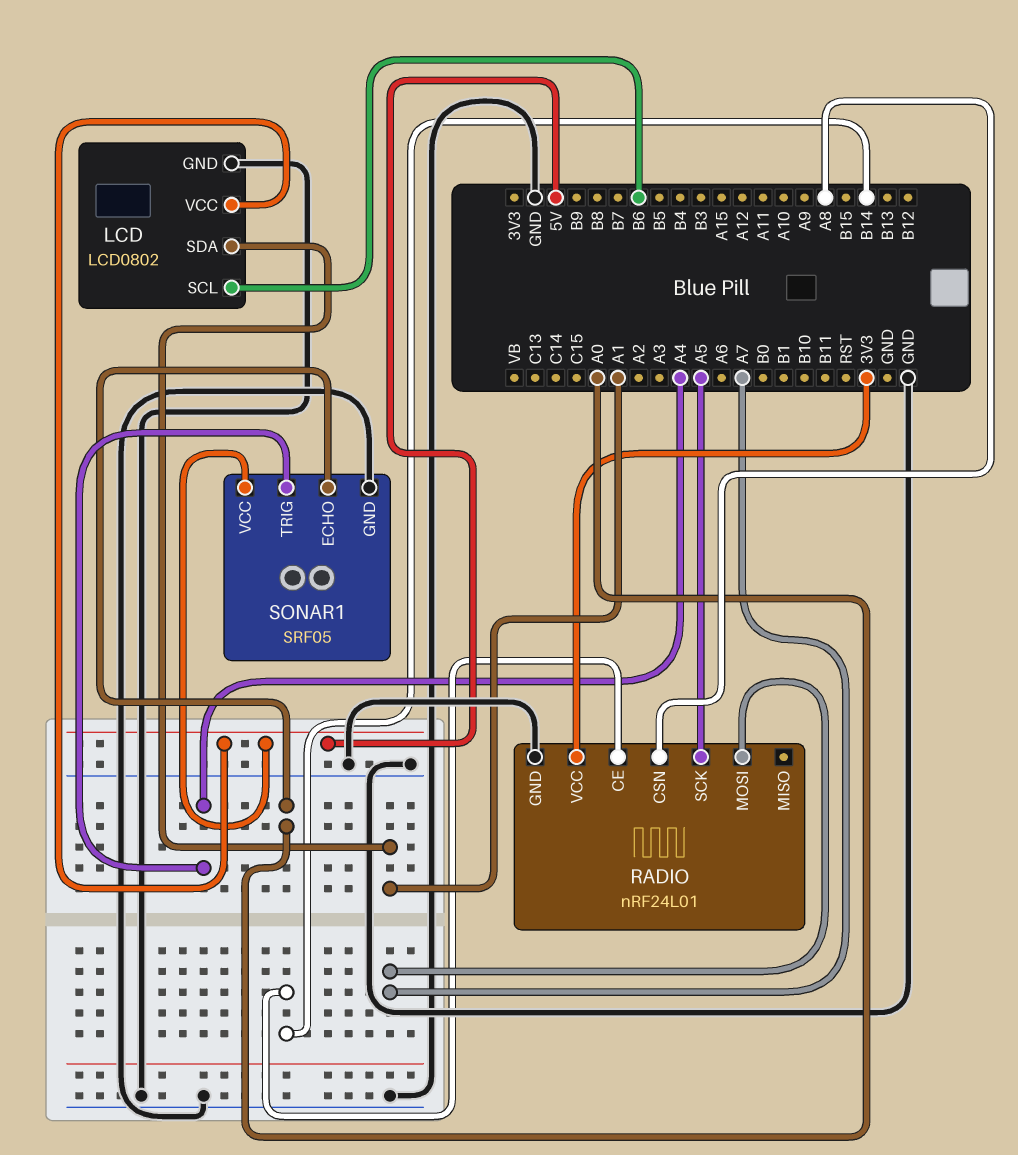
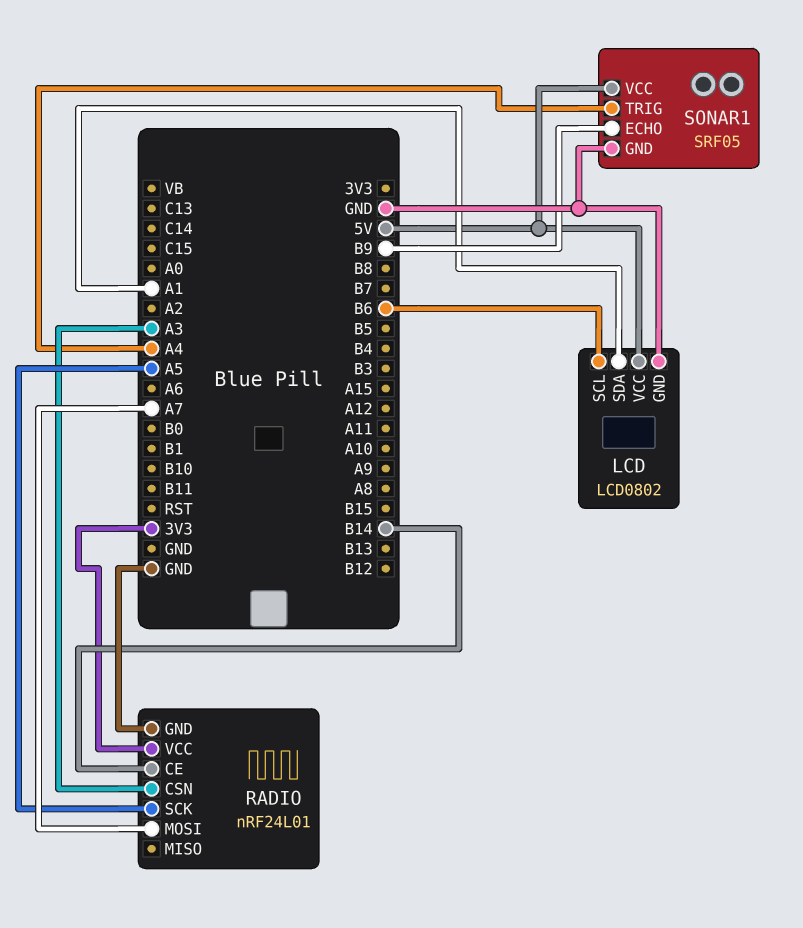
RADIO pin CSN: A8 -> A3
SONAR1 pin ECHO: A0 -> B9

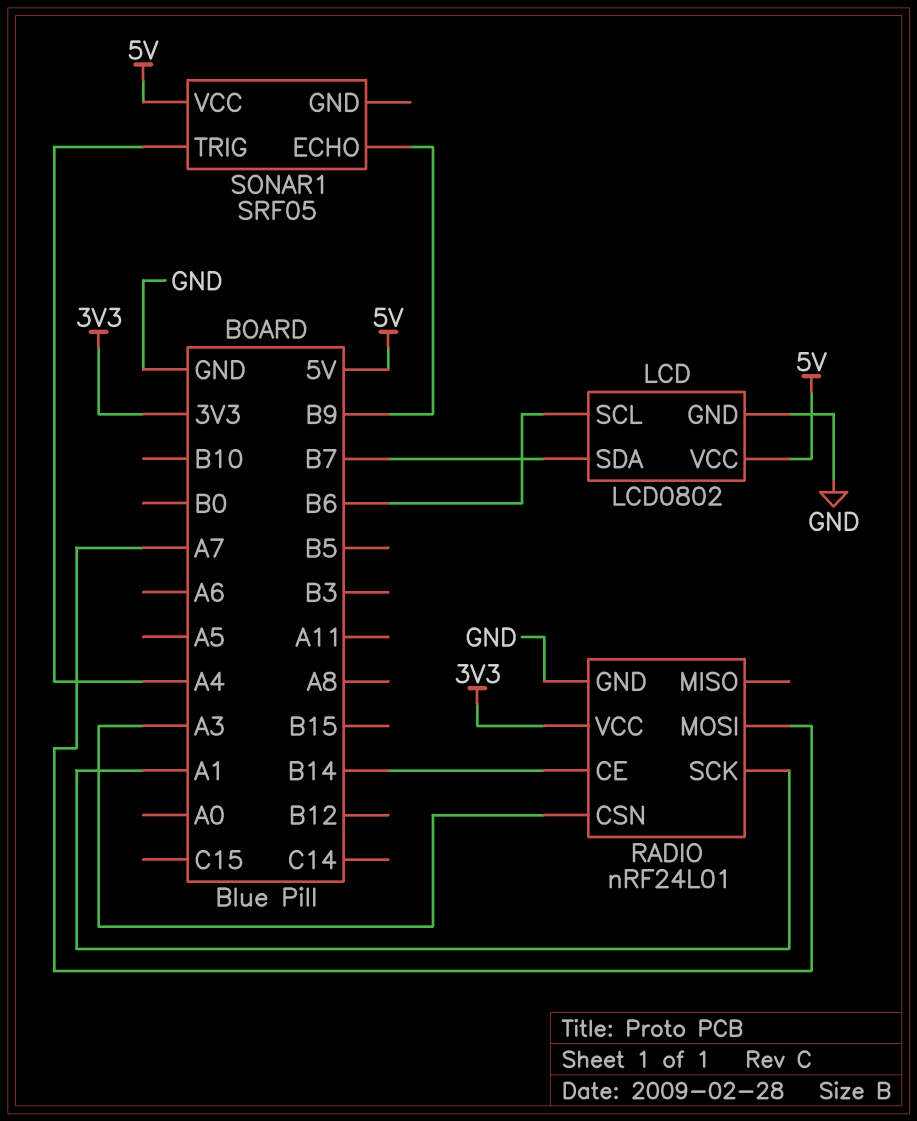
LCD pin SDA: A1 -> B7
RADIO pin SCK: A5 -> A1
SONAR1 pin GND: GND -> none

